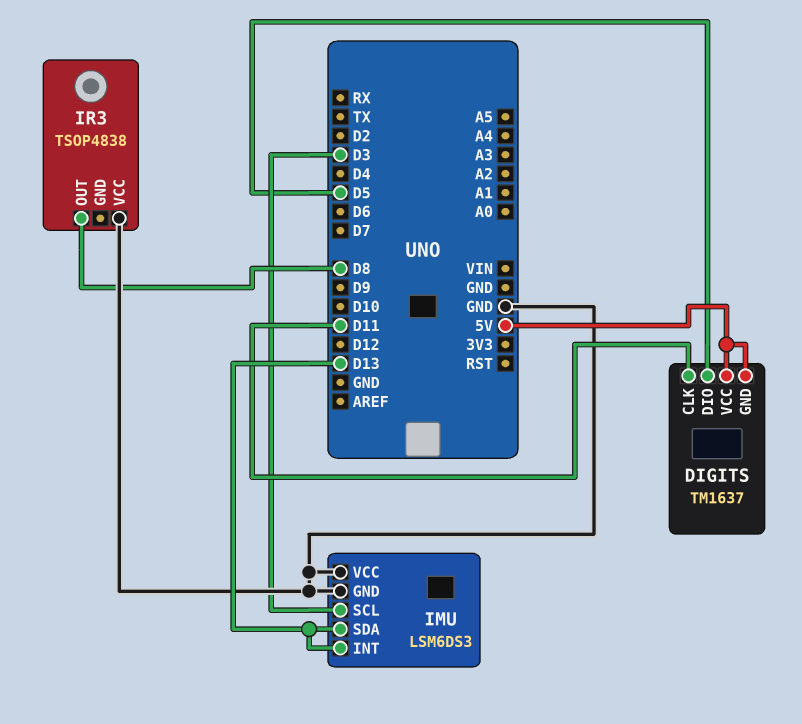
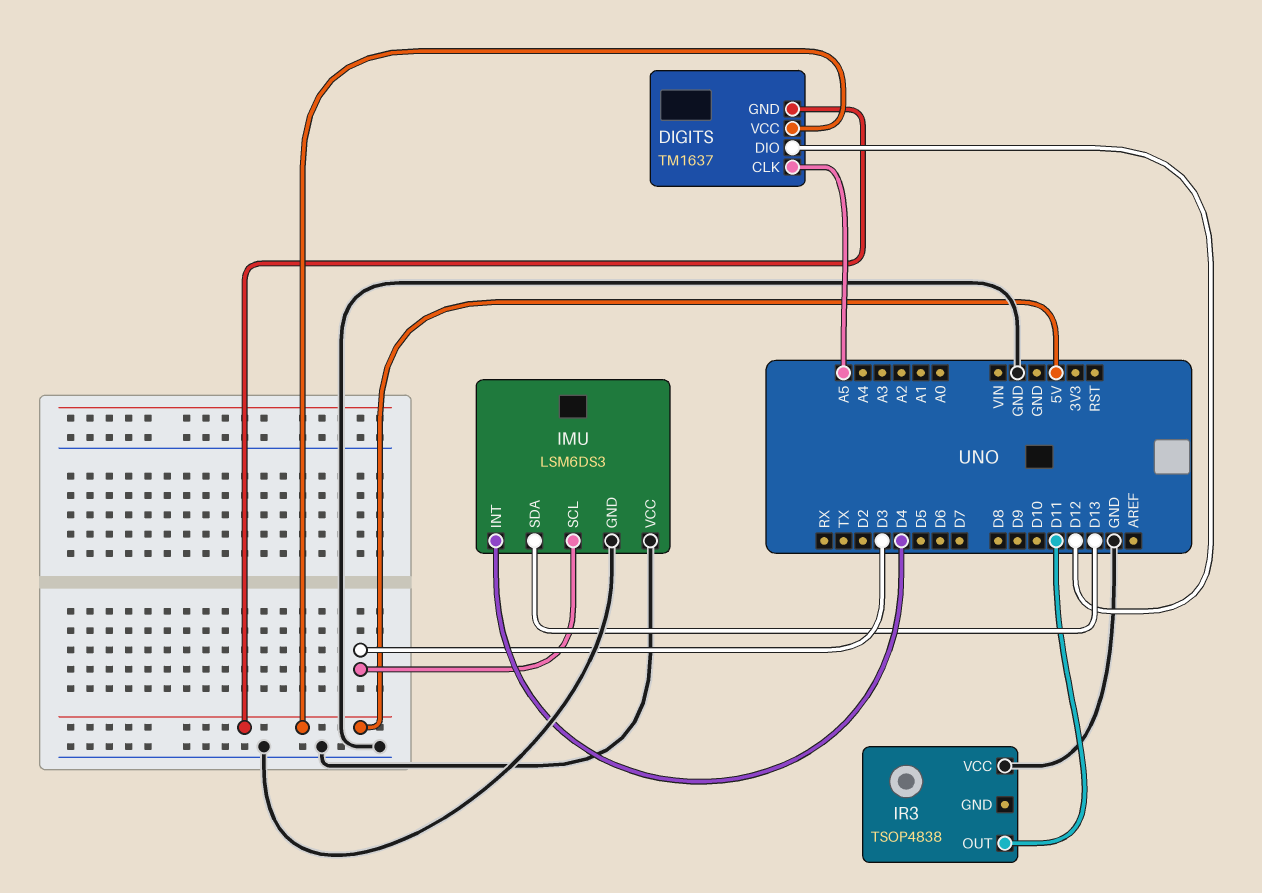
DIGITS pin CLK: D11 -> A5
DIGITS pin DIO: D5 -> D12
IMU pin INT: D13 -> D4
IR3 pin OUT: D8 -> D11

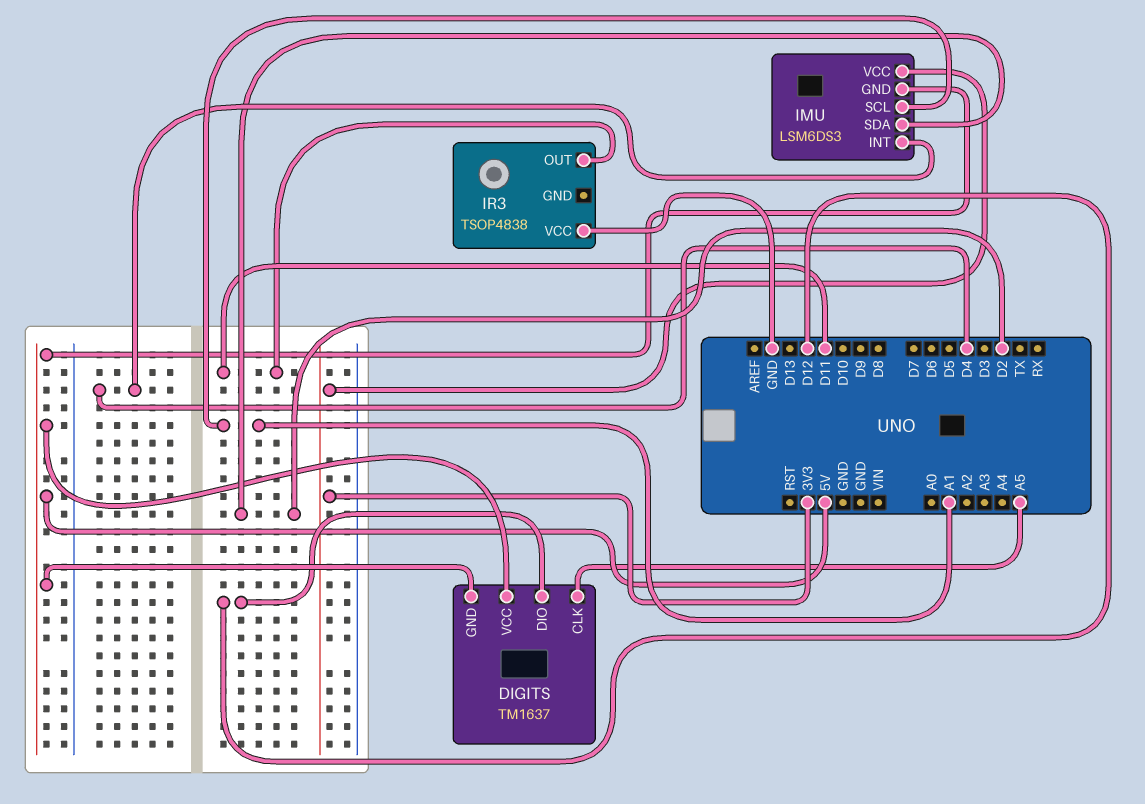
IMU pin GND: GND -> 5V
IMU pin SCL: D3 -> A1
IMU pin SDA: D13 -> D2
IMU pin VCC: GND -> 3V3

